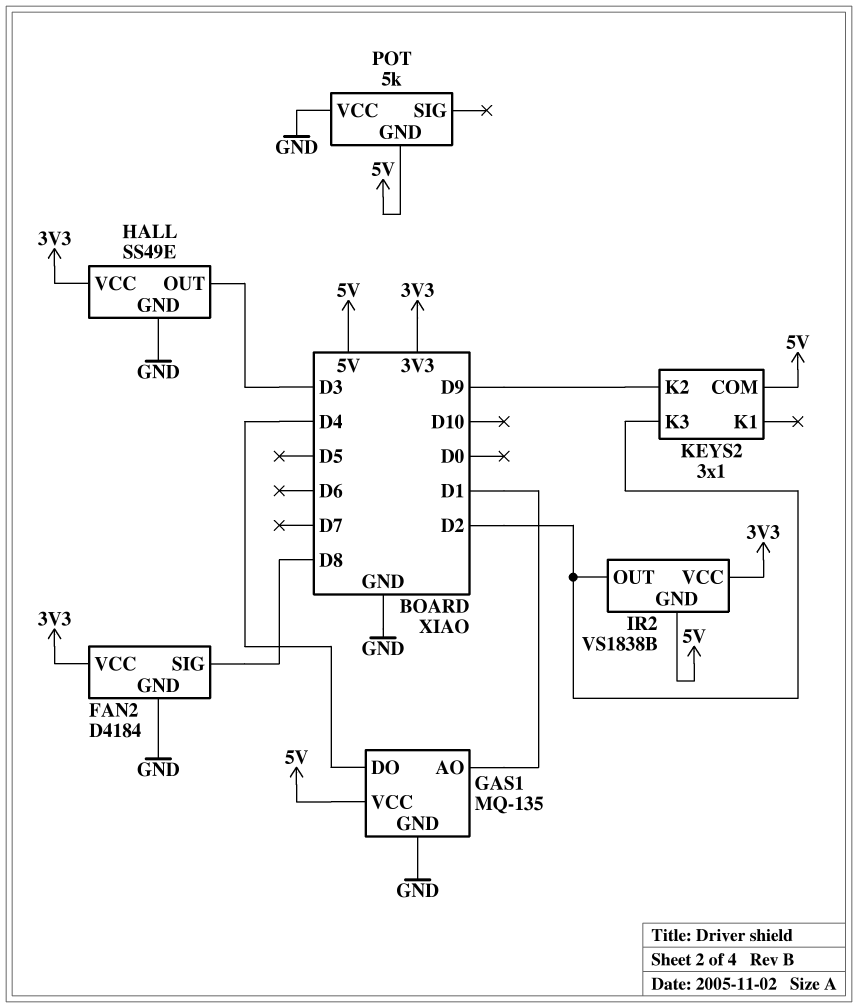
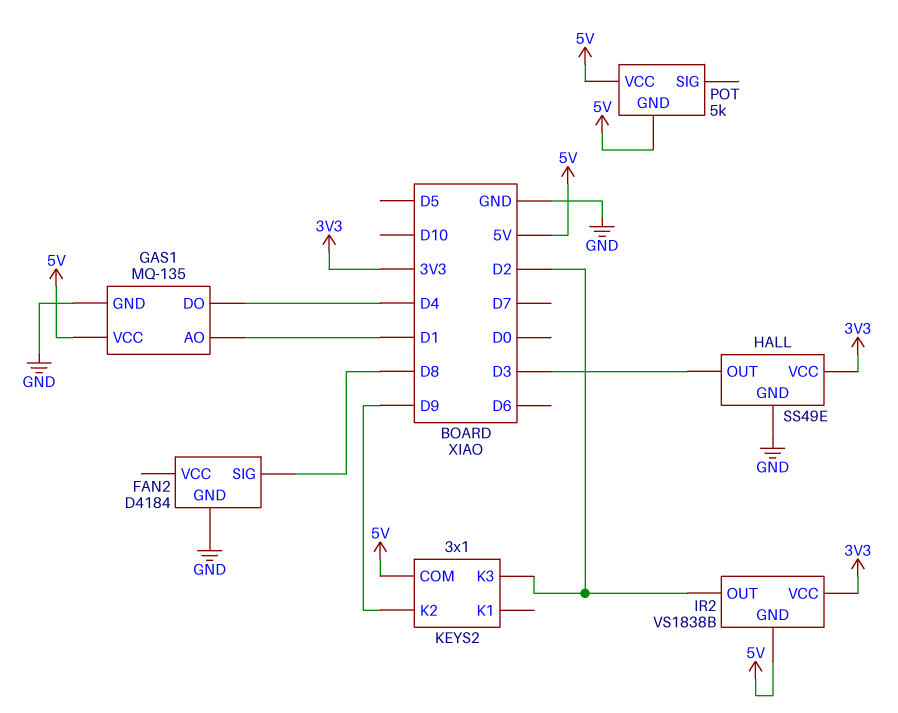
FAN2 pin VCC: 3V3 -> none
POT pin VCC: GND -> 5V

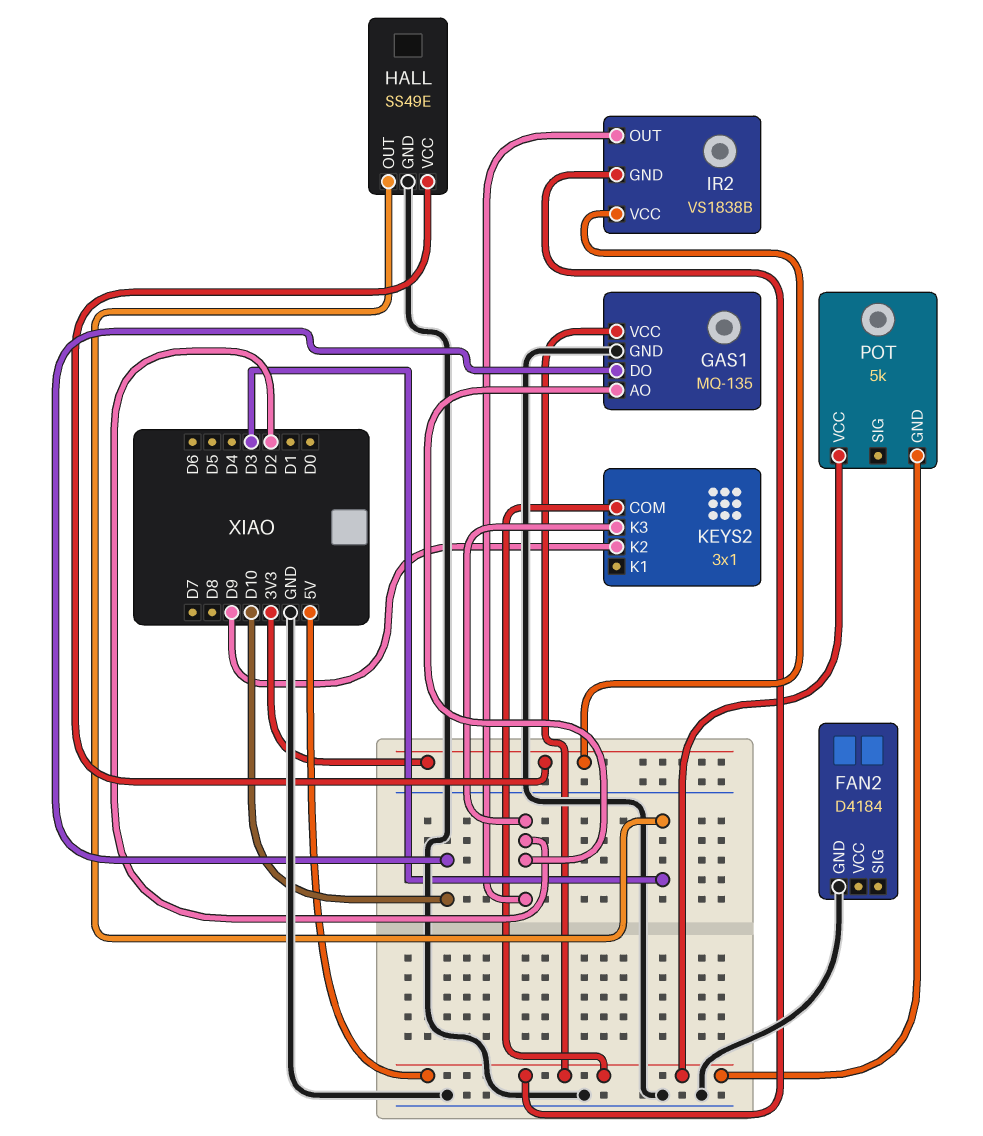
FAN2 pin SIG: D8 -> none
GAS1 pin AO: D1 -> D2
GAS1 pin DO: D4 -> D10

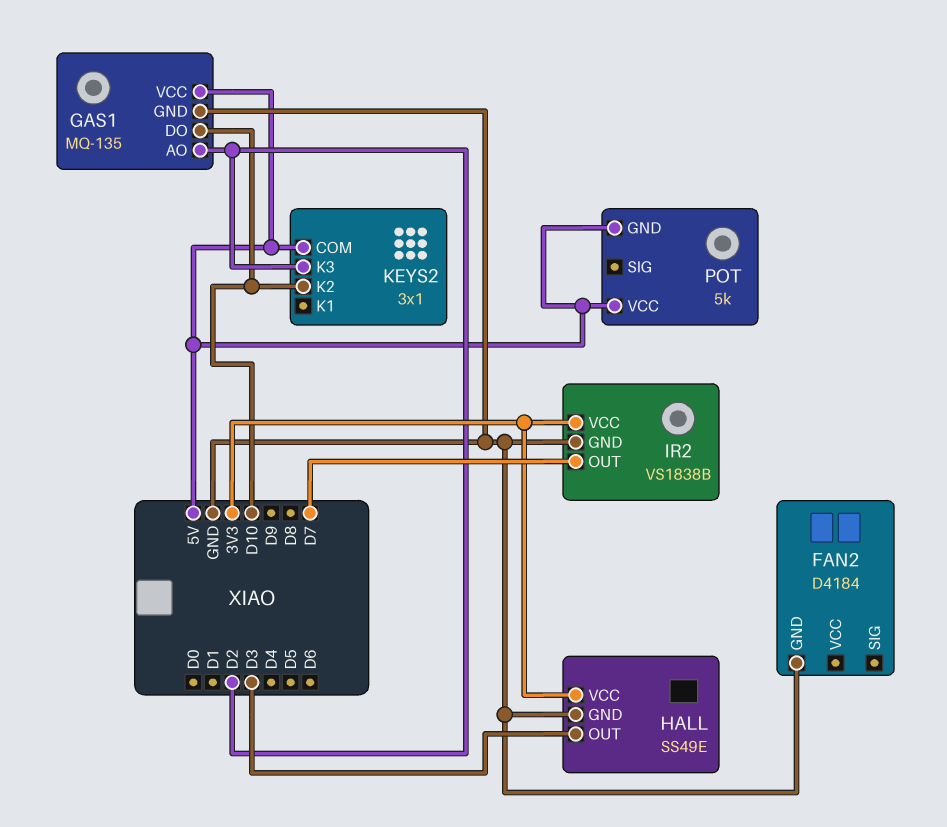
IR2 pin GND: 5V -> GND
IR2 pin OUT: D2 -> D7
KEYS2 pin K2: D9 -> D10

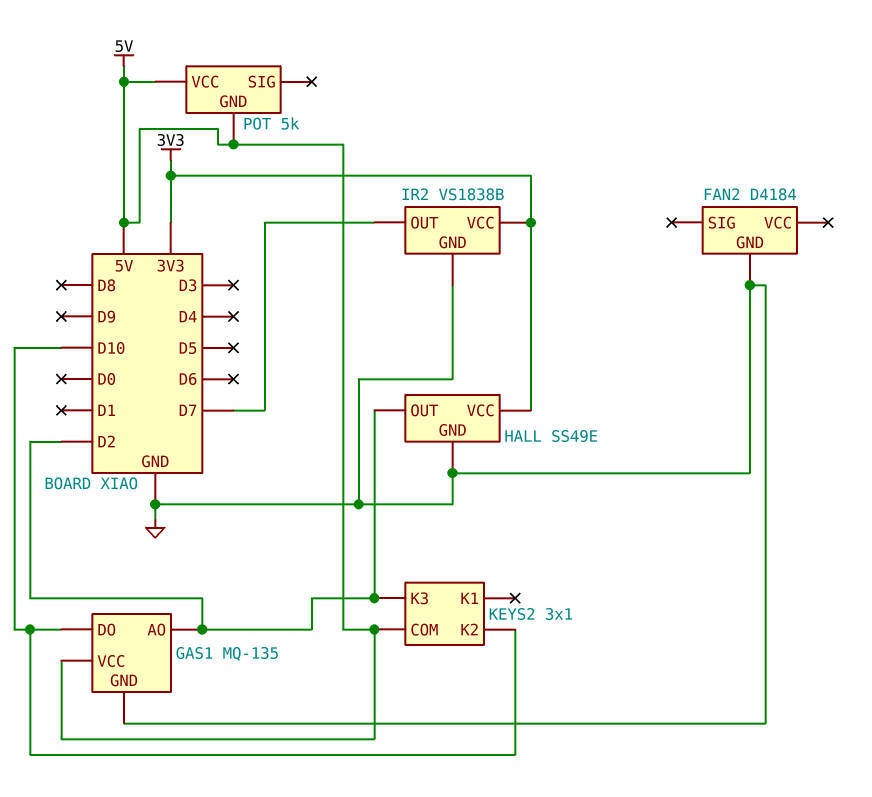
HALL pin OUT: D3 -> D2

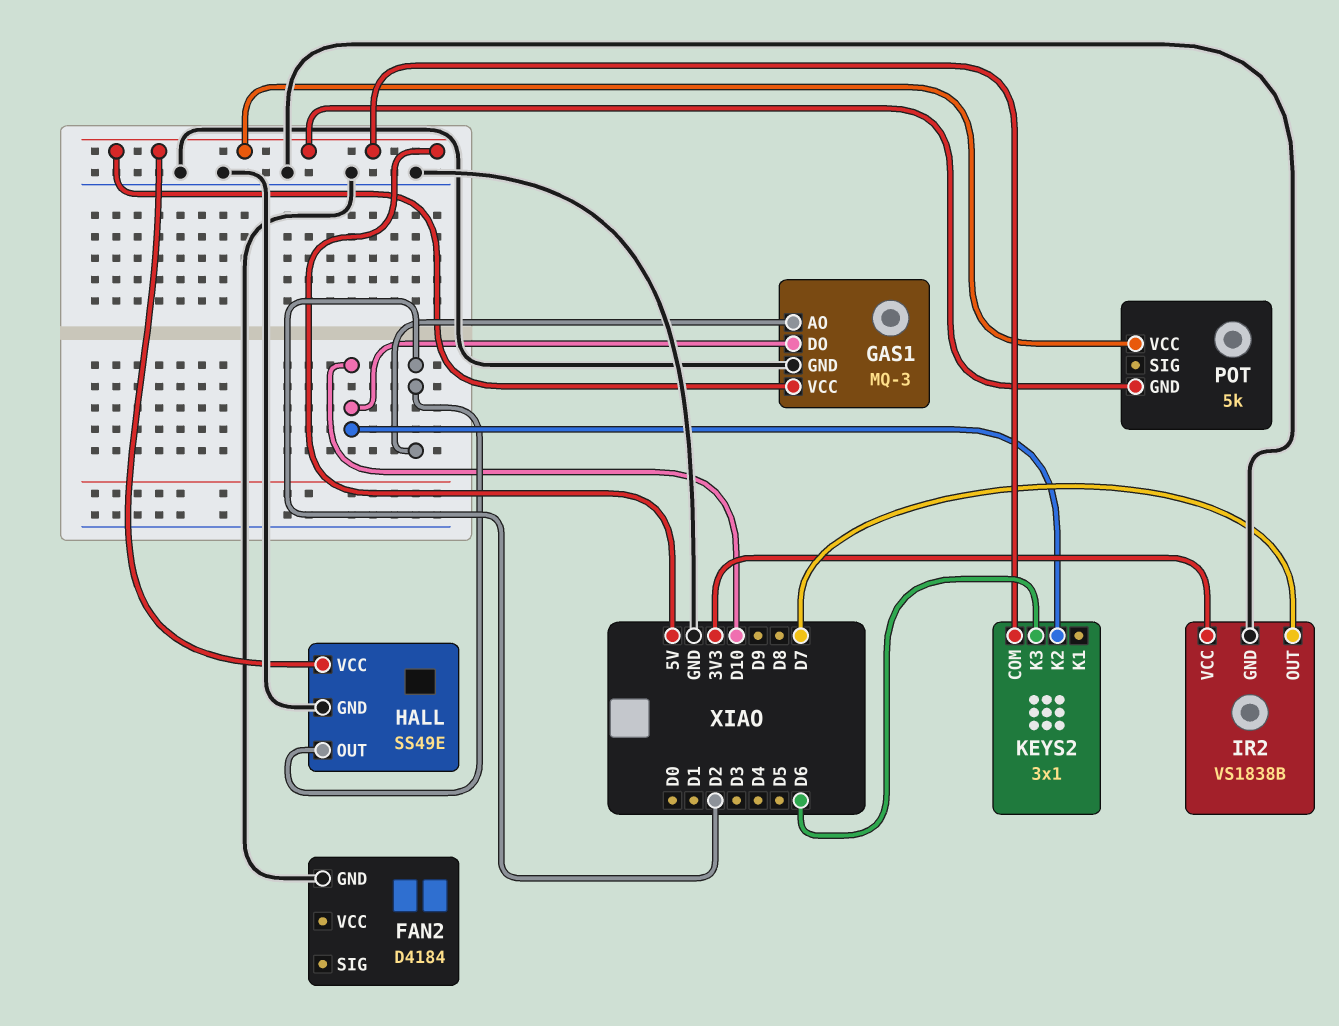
GAS1: MQ-135 -> MQ-3
HALL pin VCC: 3V3 -> 5V
KEYS2 pin K3: D2 -> D6

